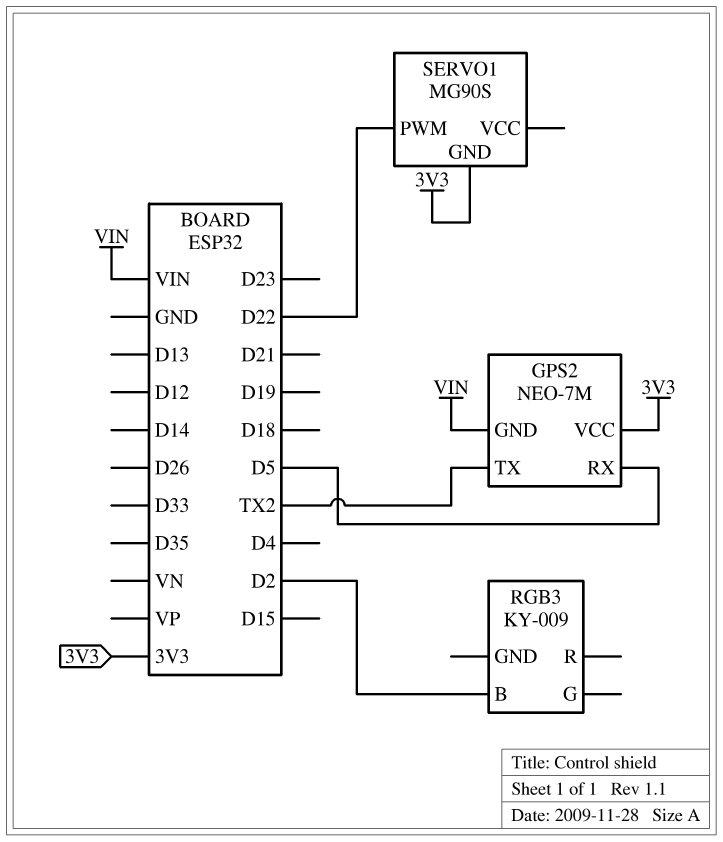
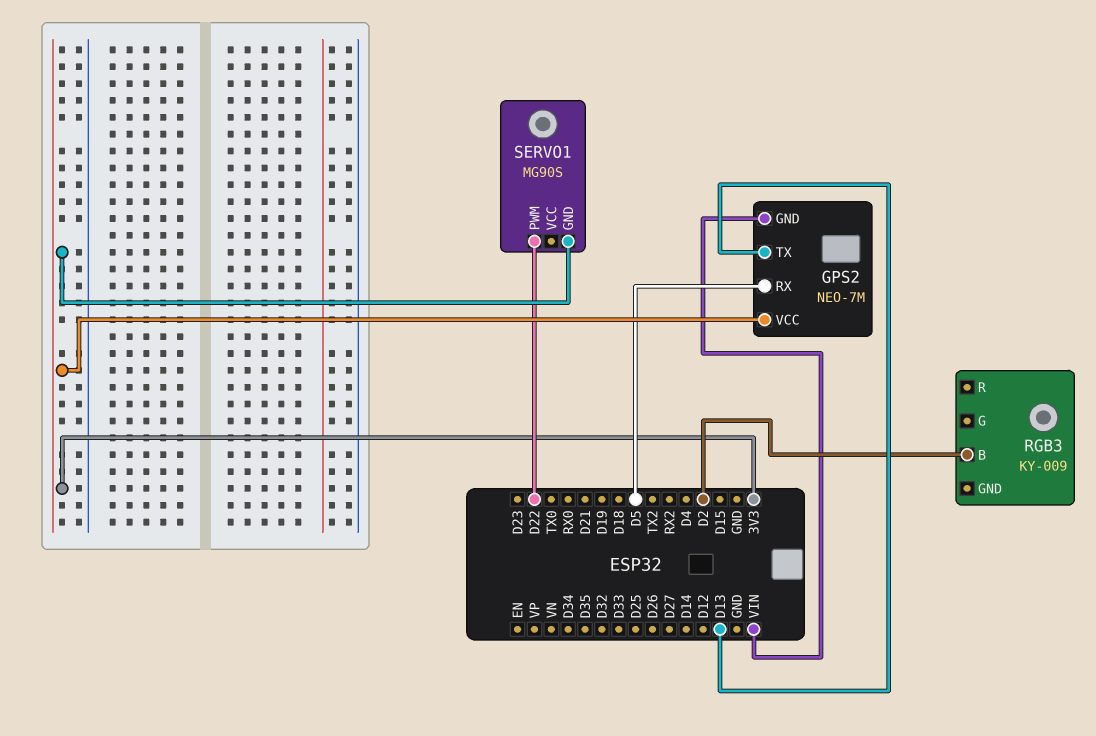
GPS2 pin TX: TX2 -> D13

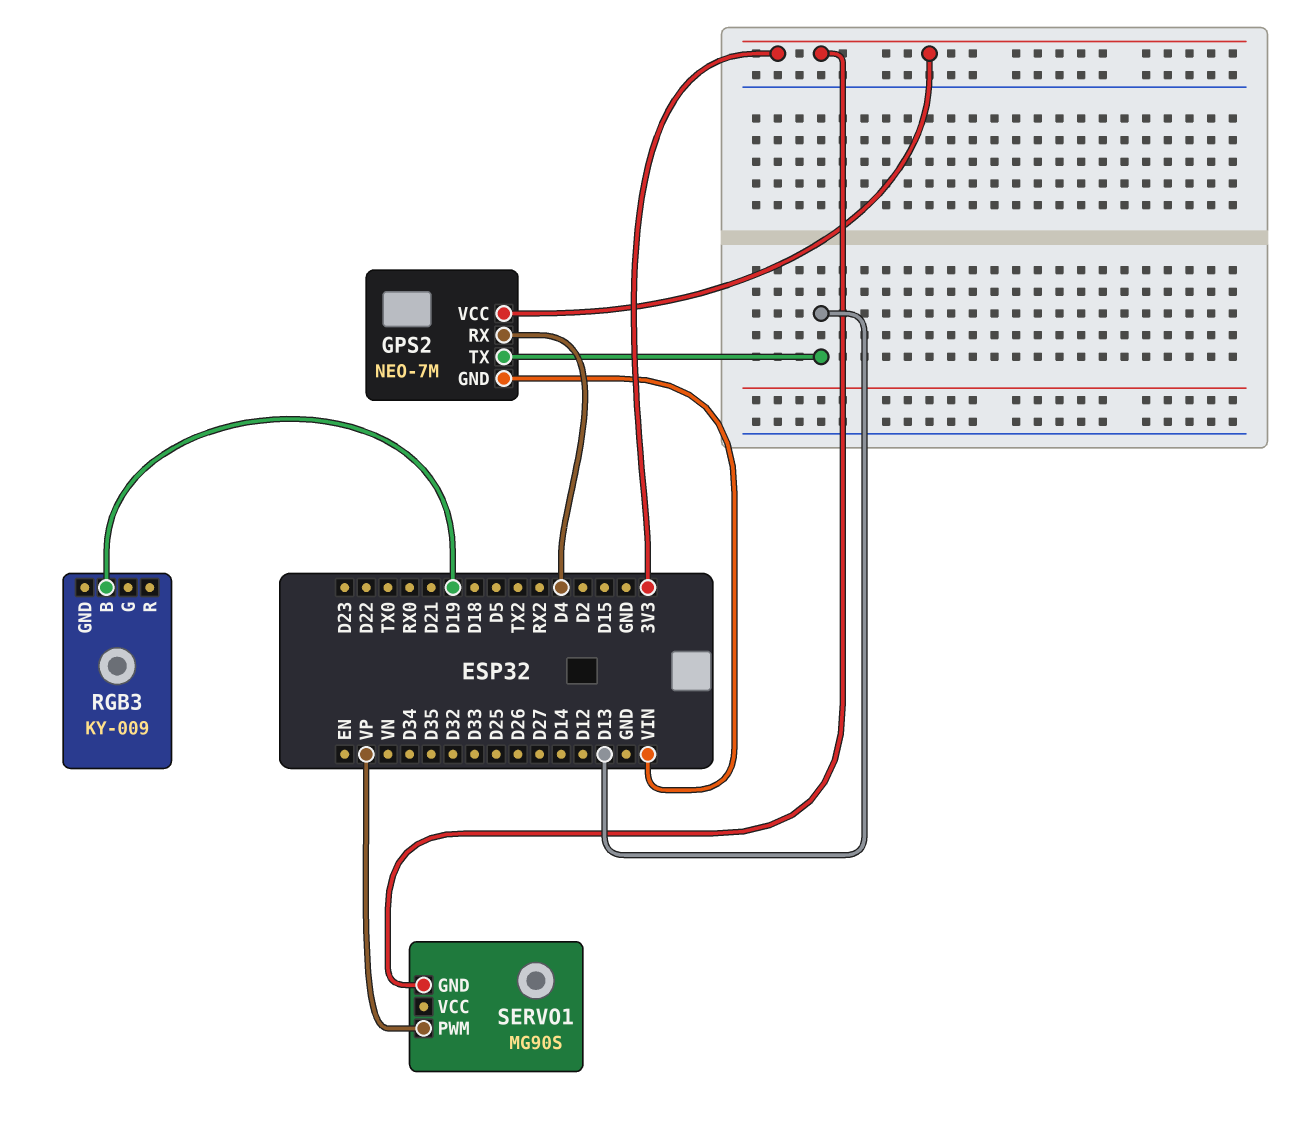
GPS2 pin RX: D5 -> D4
RGB3 pin B: D2 -> D19
SERVO1 pin PWM: D22 -> VP

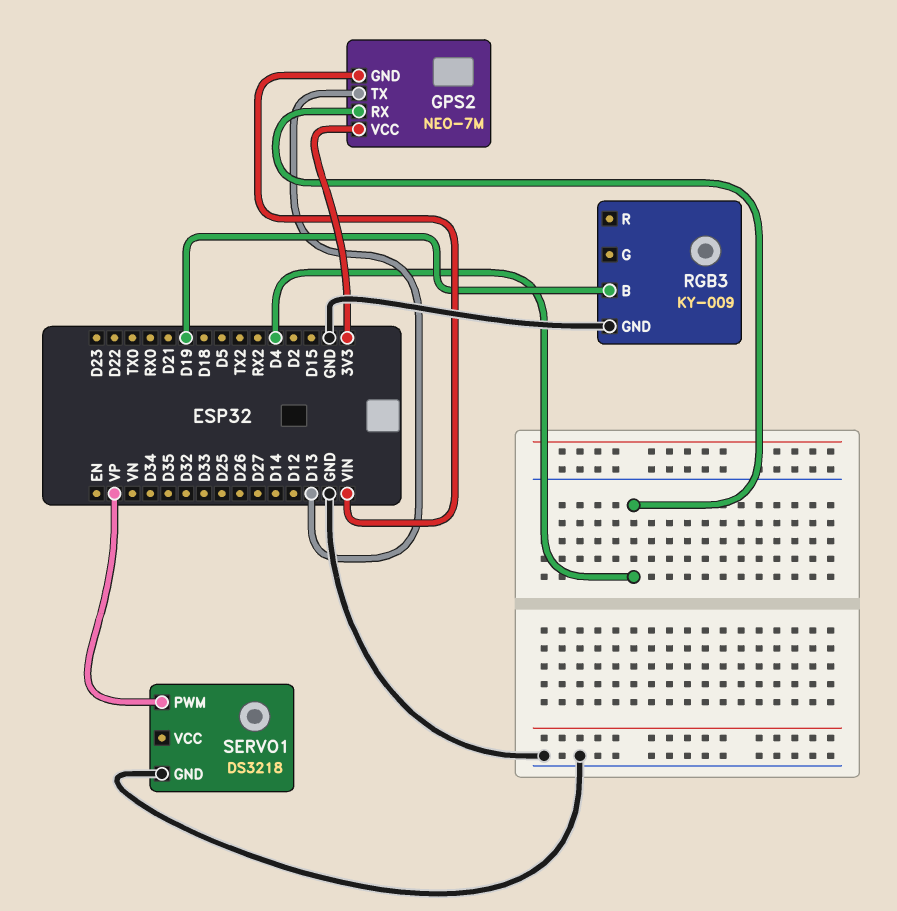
RGB3 pin GND: none -> GND
SERVO1: MG90S -> DS3218
SERVO1 pin GND: 3V3 -> GND

